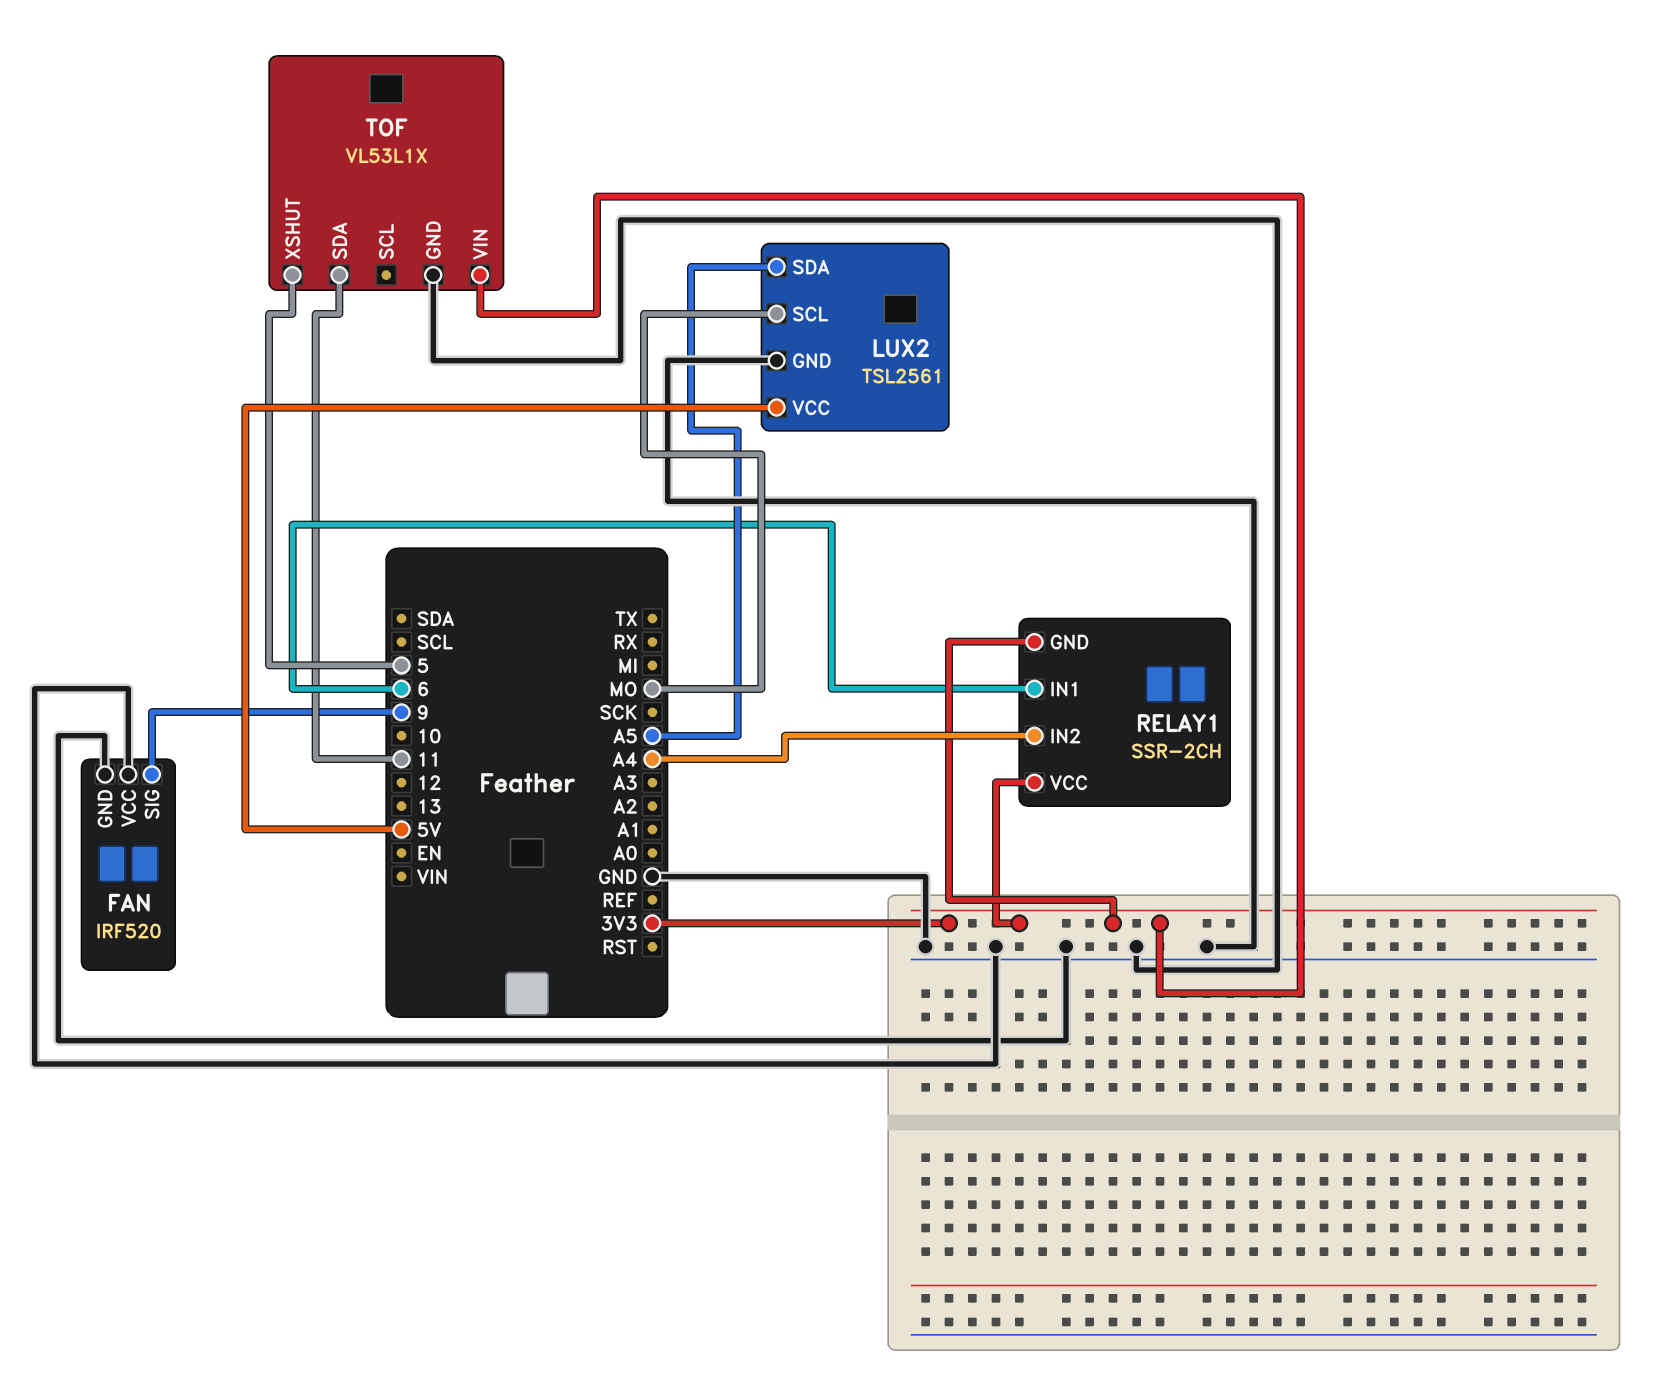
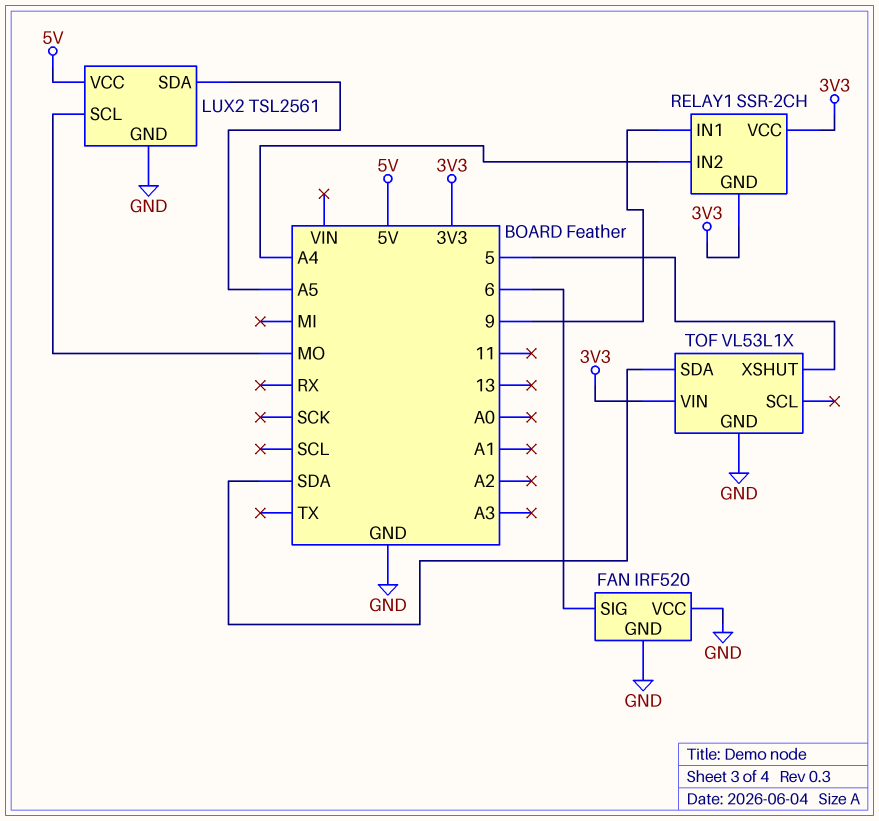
FAN pin SIG: 9 -> 6
RELAY1 pin IN1: 6 -> 9
TOF pin SDA: 11 -> SDA

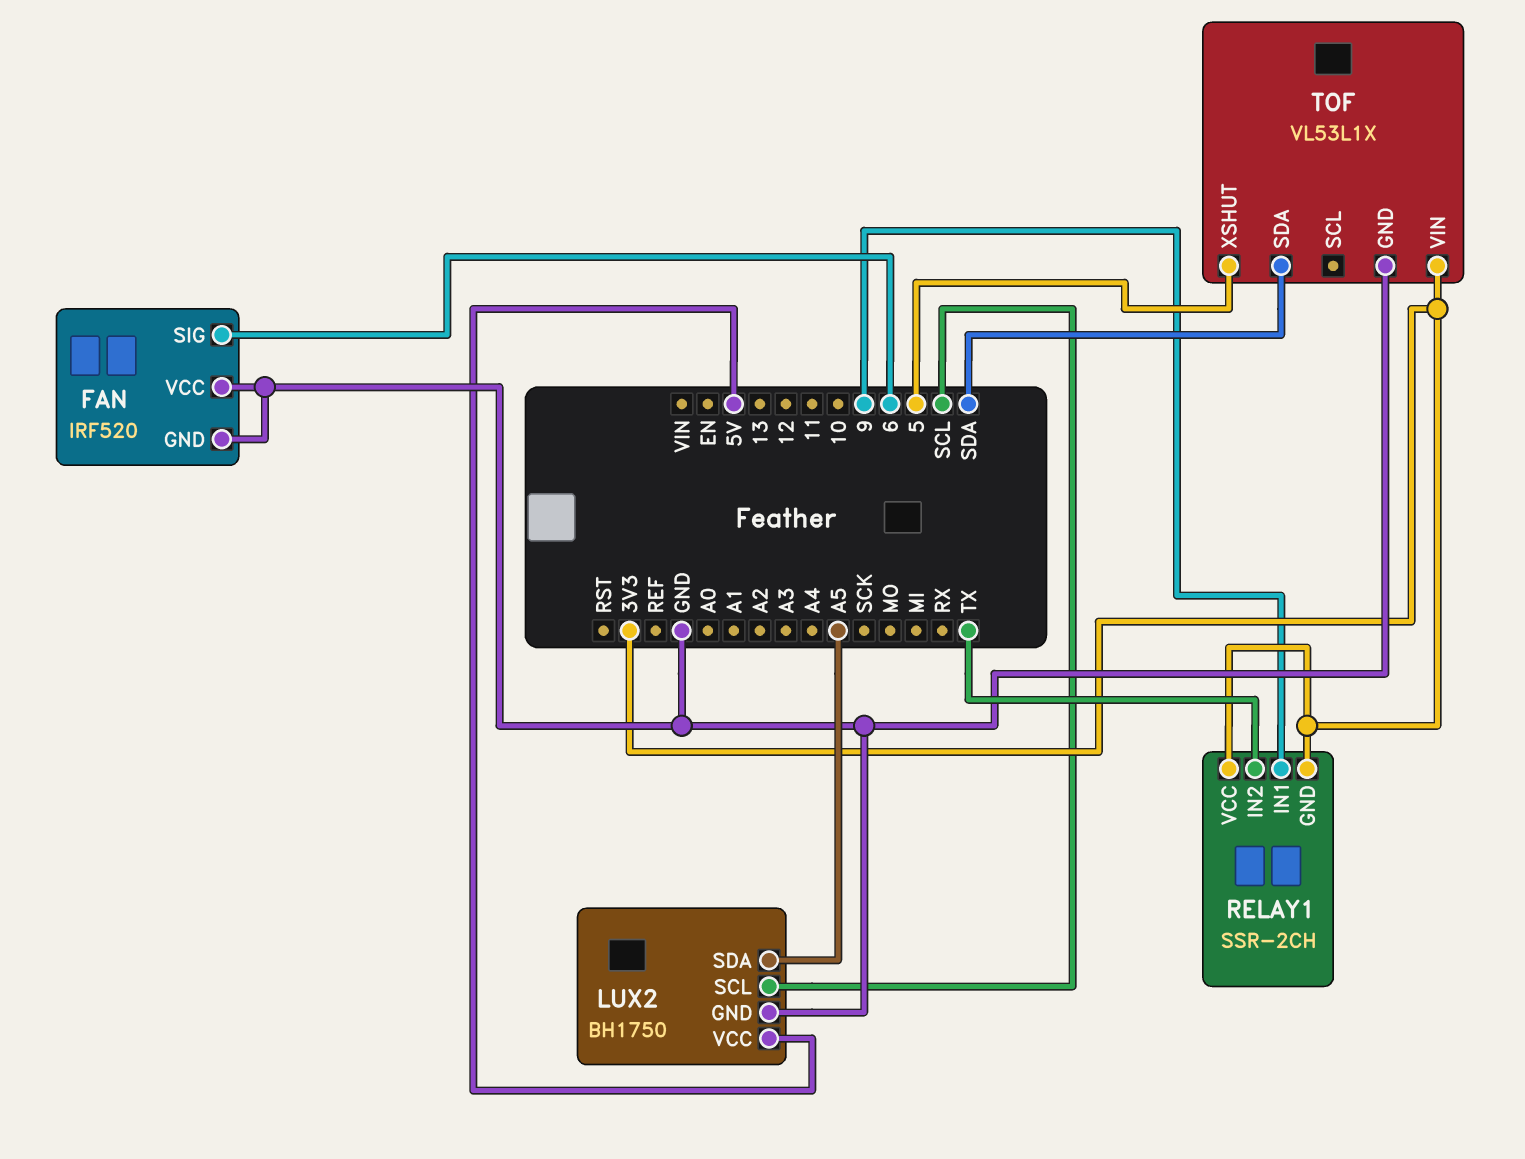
LUX2: TSL2561 -> BH1750
LUX2 pin SCL: MO -> SCL
RELAY1 pin IN2: A4 -> TX

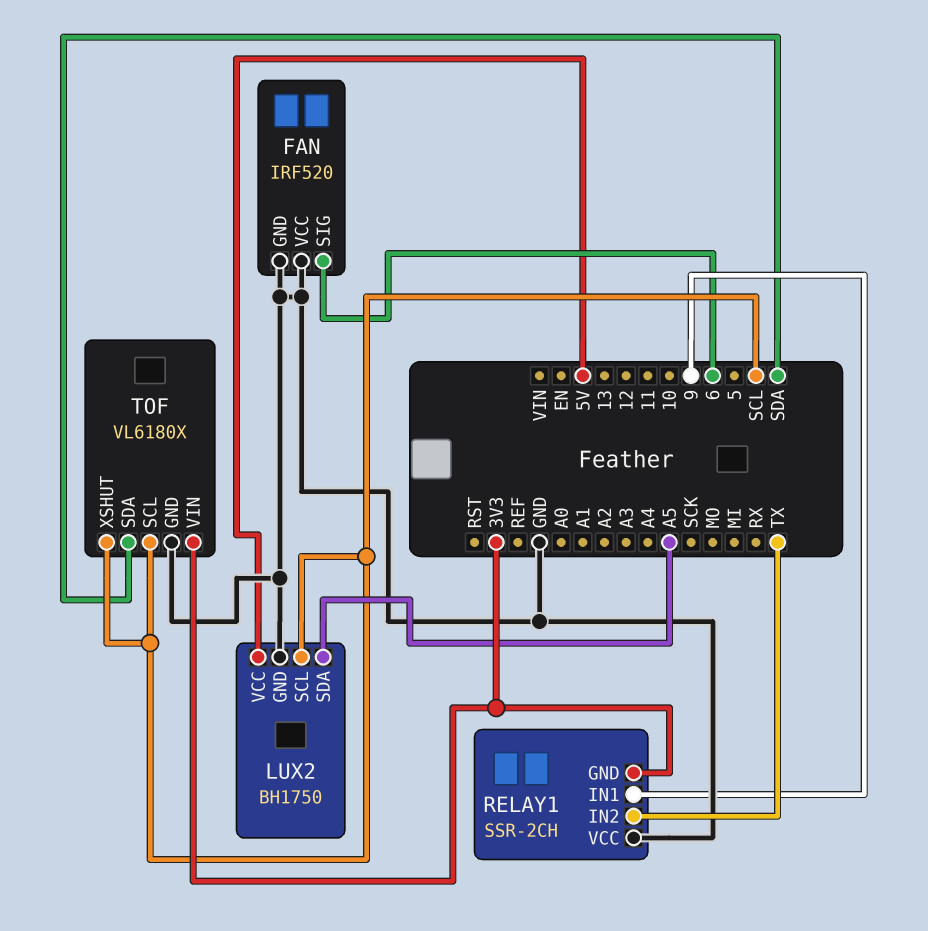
RELAY1 pin VCC: 3V3 -> GND
TOF: VL53L1X -> VL6180X
TOF pin SCL: none -> SCL
TOF pin XSHUT: 5 -> SCL

